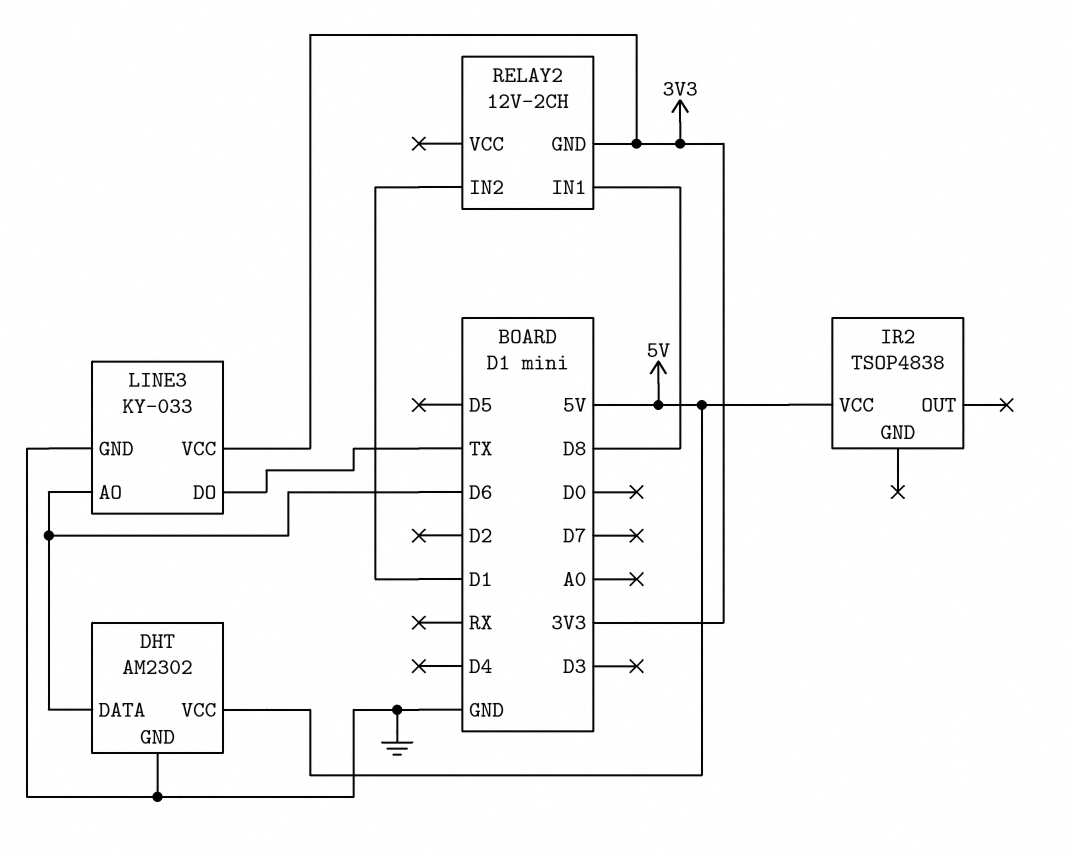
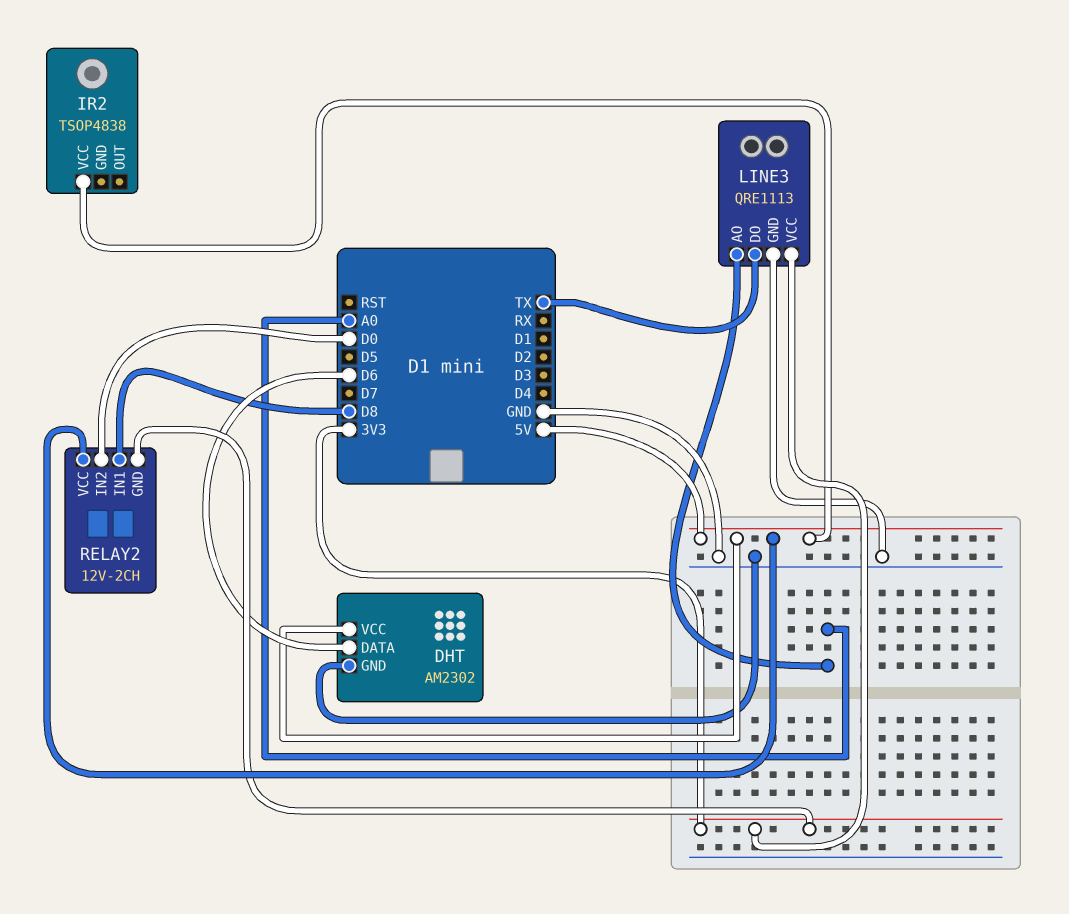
LINE3: KY-033 -> QRE1113
LINE3 pin AO: D6 -> A0
RELAY2 pin IN2: D1 -> D0
RELAY2 pin VCC: none -> 5V

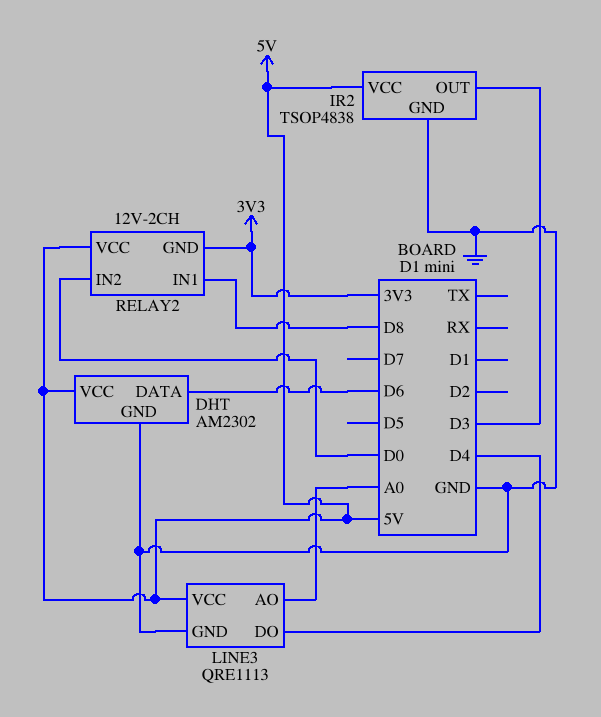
IR2 pin GND: none -> GND
IR2 pin OUT: none -> D3
LINE3 pin DO: TX -> D4
LINE3 pin VCC: 3V3 -> 5V

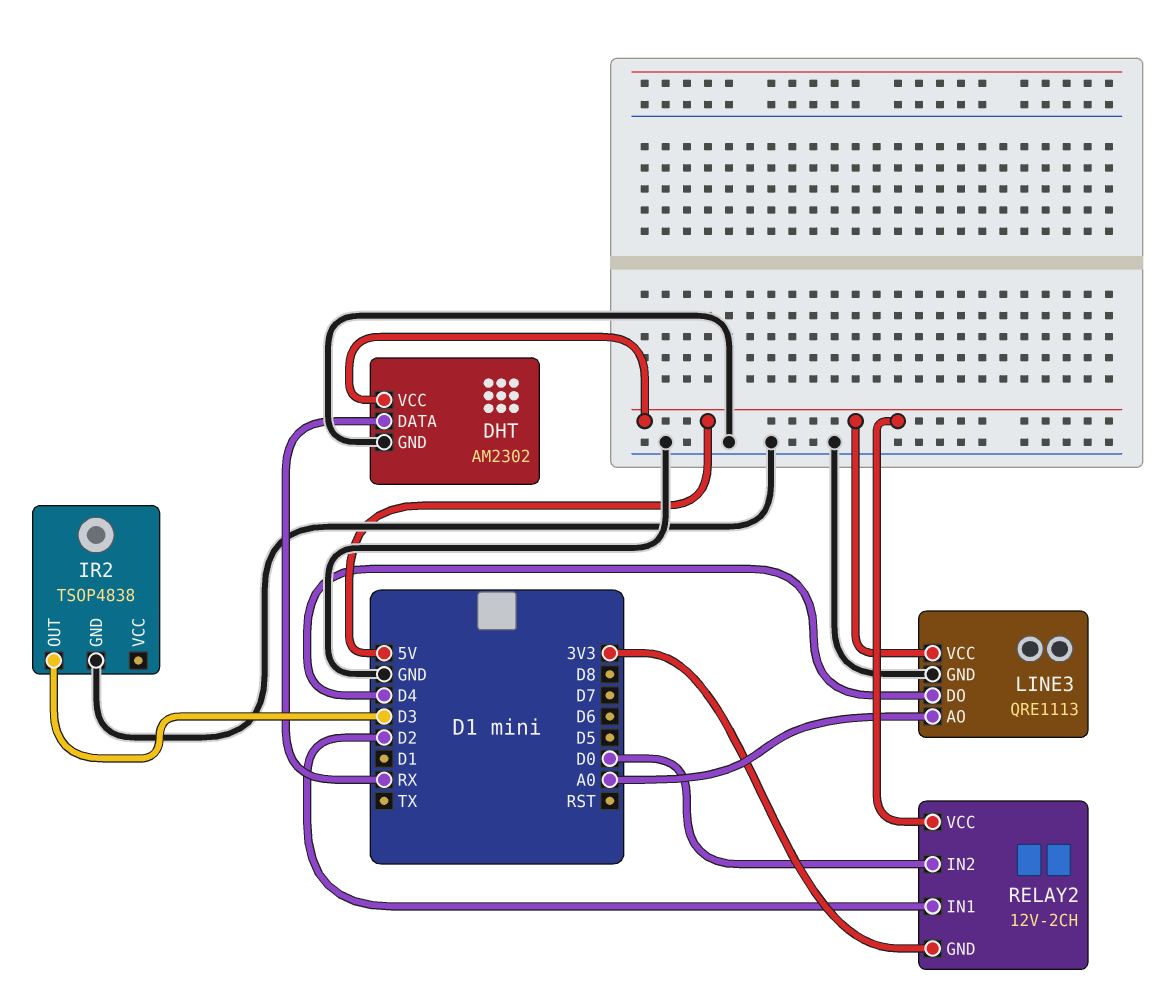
DHT pin DATA: D6 -> RX
IR2 pin VCC: 5V -> none
RELAY2 pin IN1: D8 -> D2

